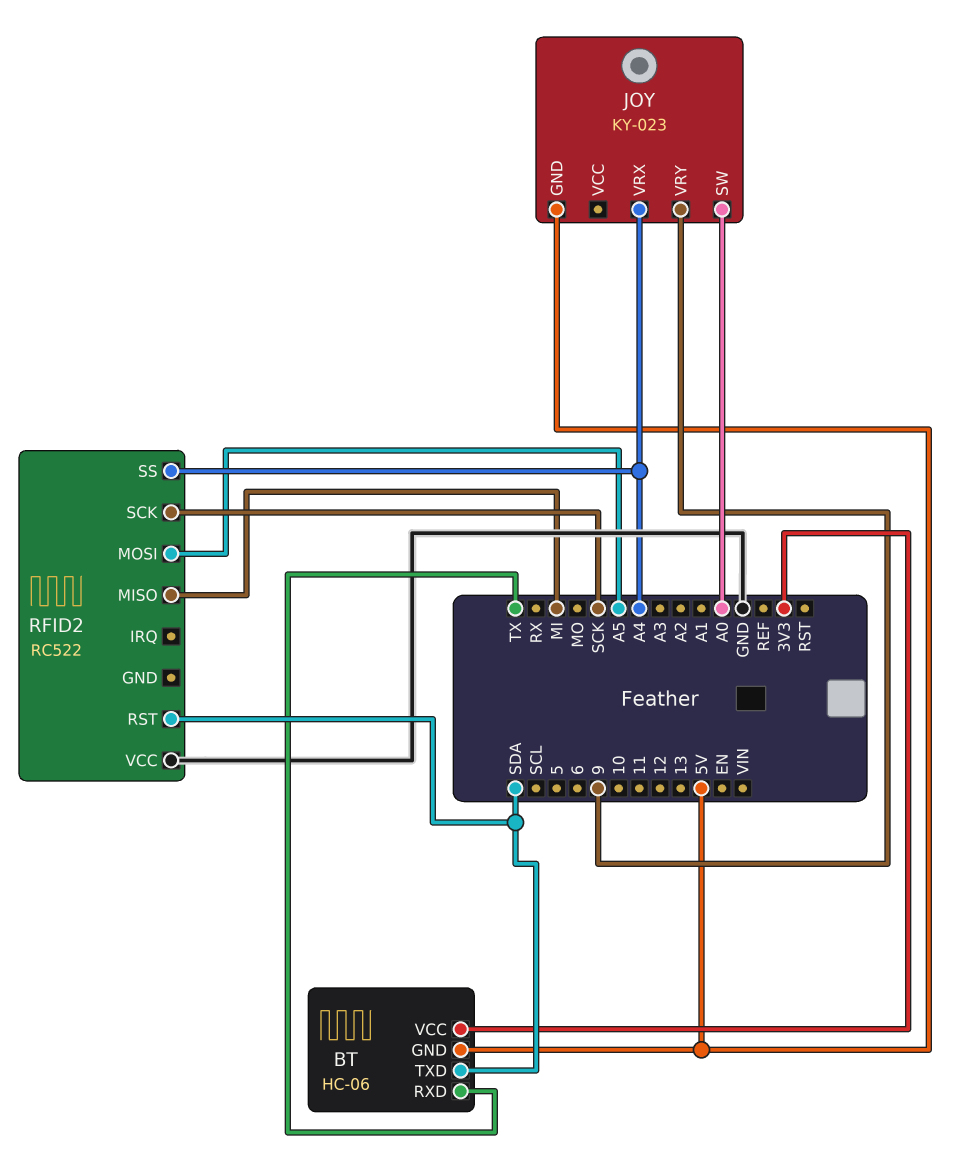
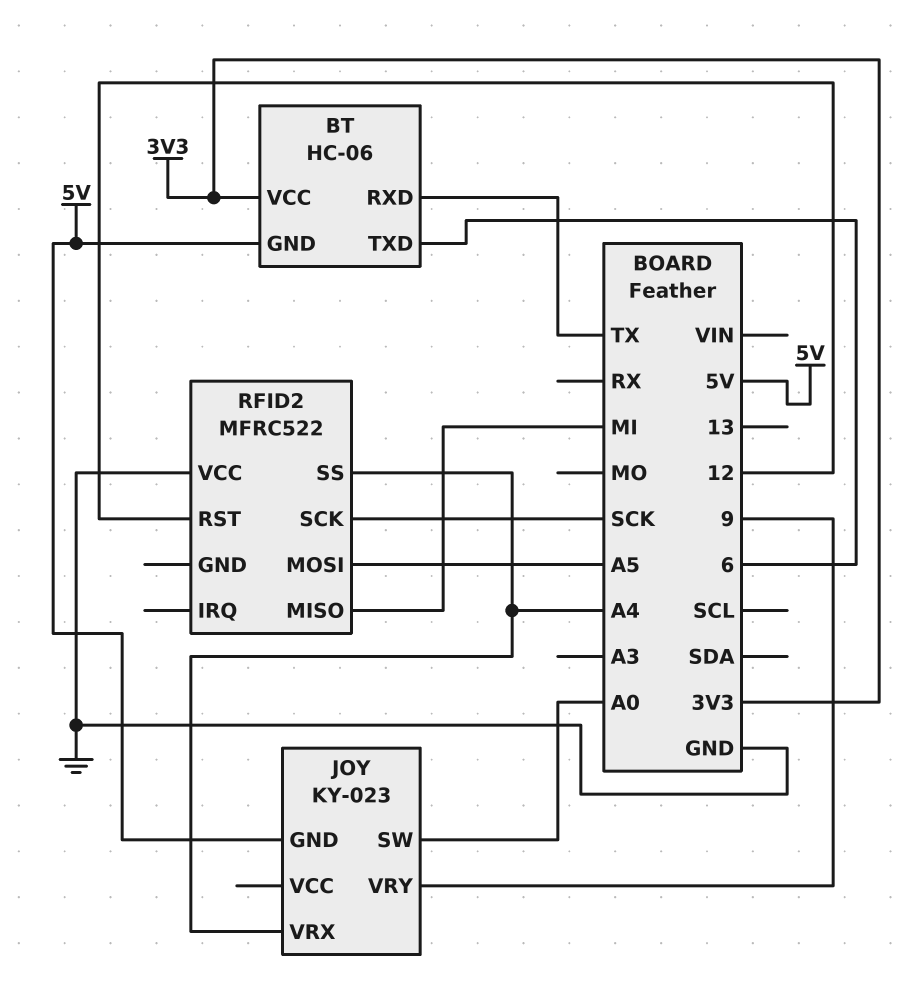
BT pin TXD: SDA -> 6
RFID2: RC522 -> MFRC522
RFID2 pin RST: SDA -> 12

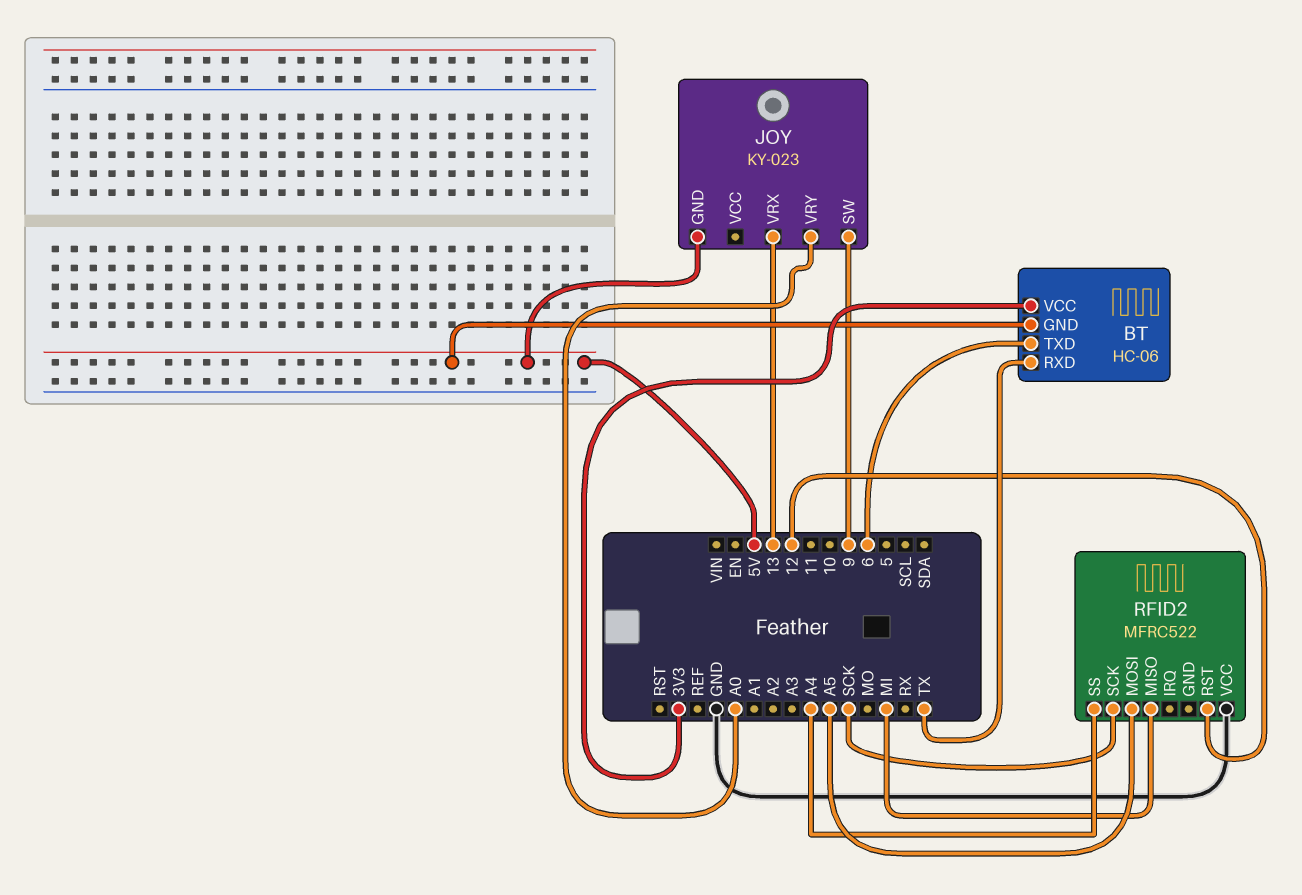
JOY pin SW: A0 -> 9
JOY pin VRX: A4 -> 13
JOY pin VRY: 9 -> A0

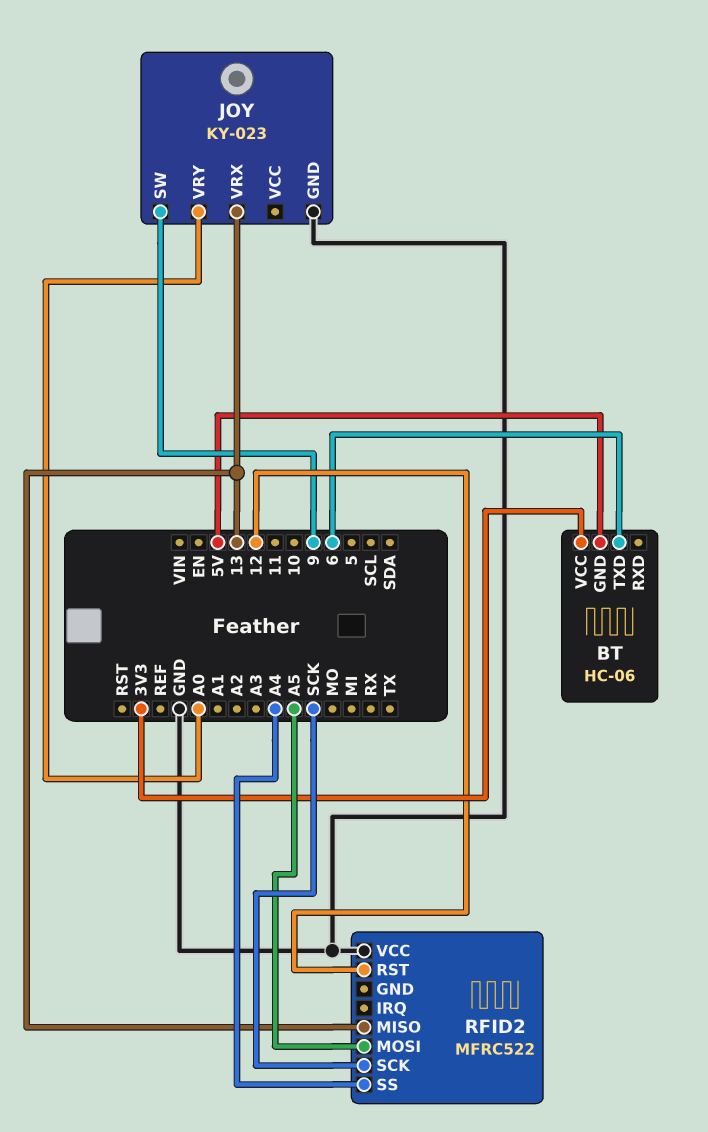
BT pin RXD: TX -> none
JOY pin GND: 5V -> GND
RFID2 pin MISO: MI -> 13

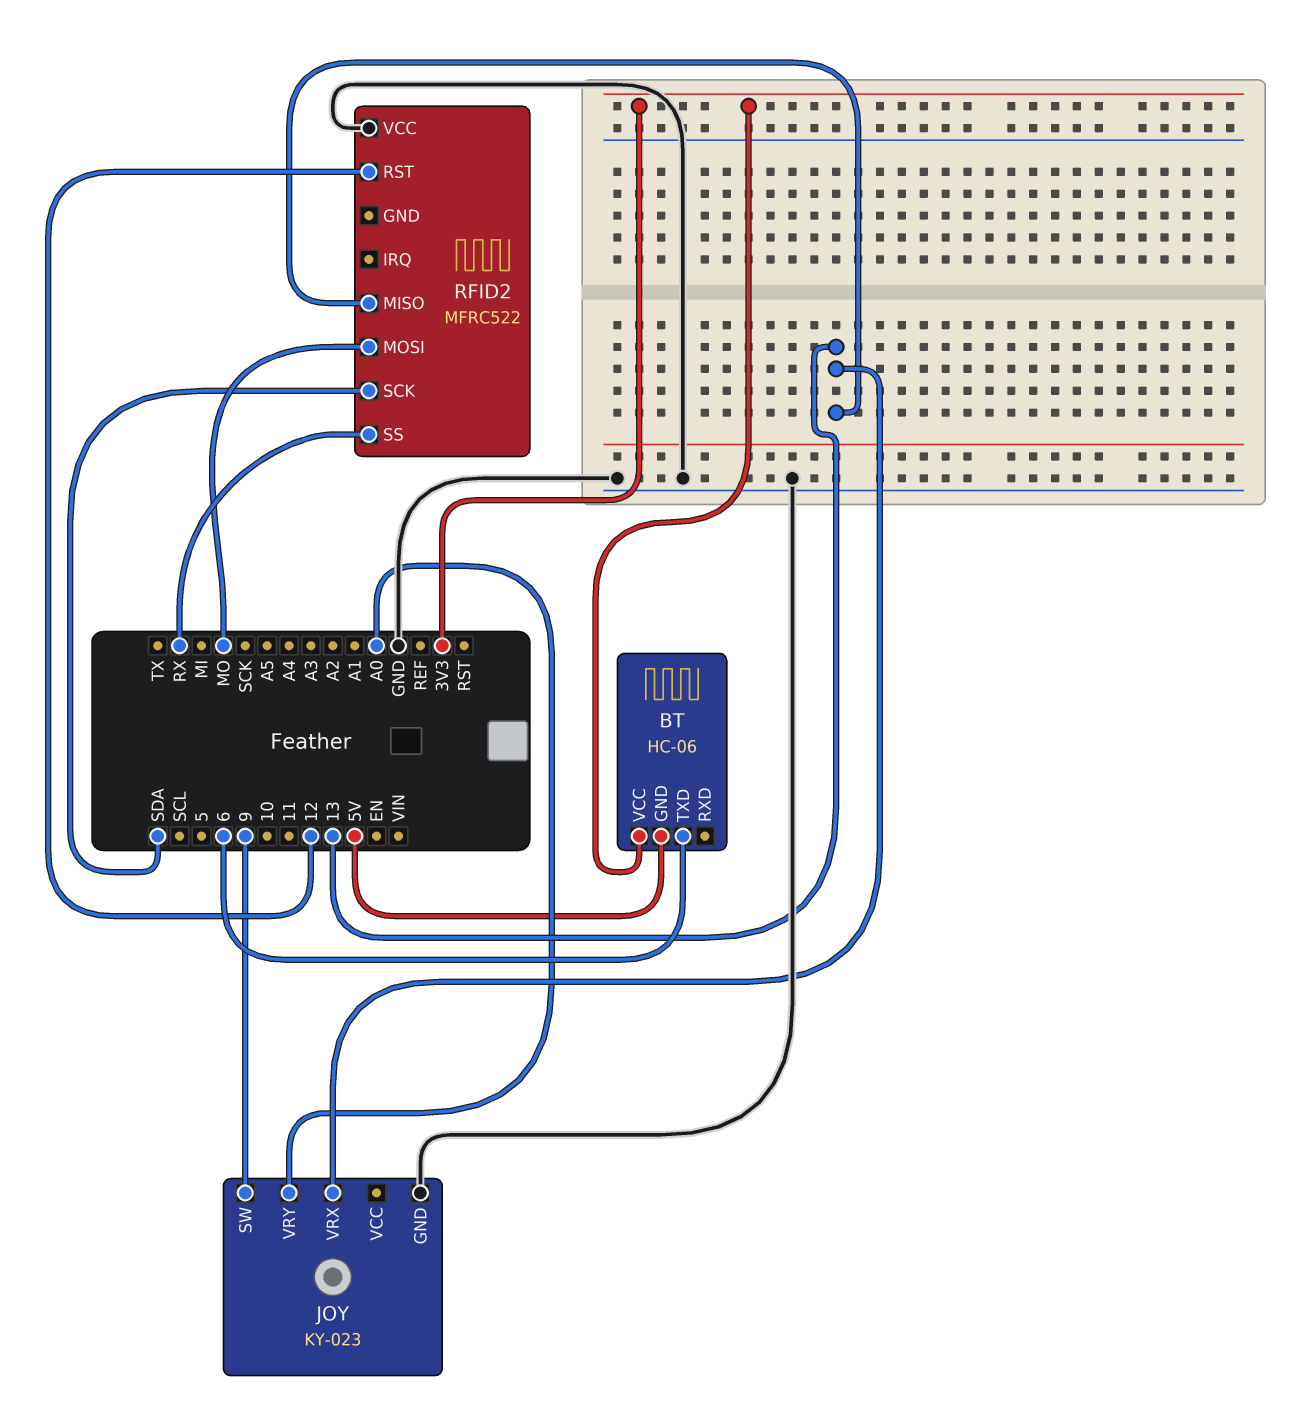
RFID2 pin MOSI: A5 -> MO
RFID2 pin SCK: SCK -> SDA
RFID2 pin SS: A4 -> RX

